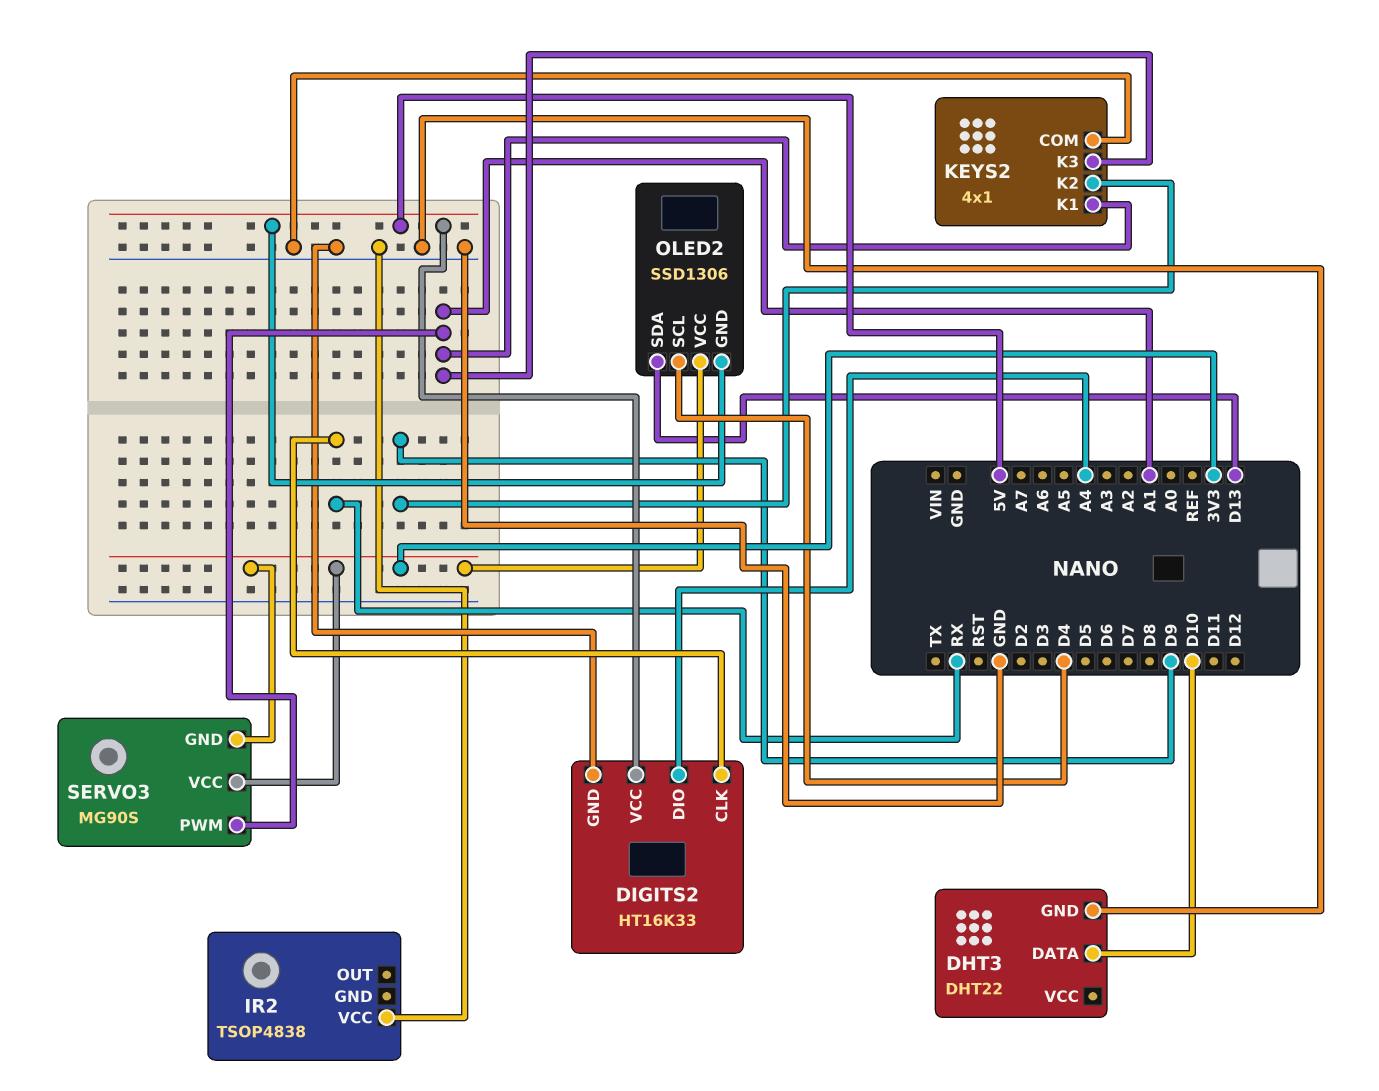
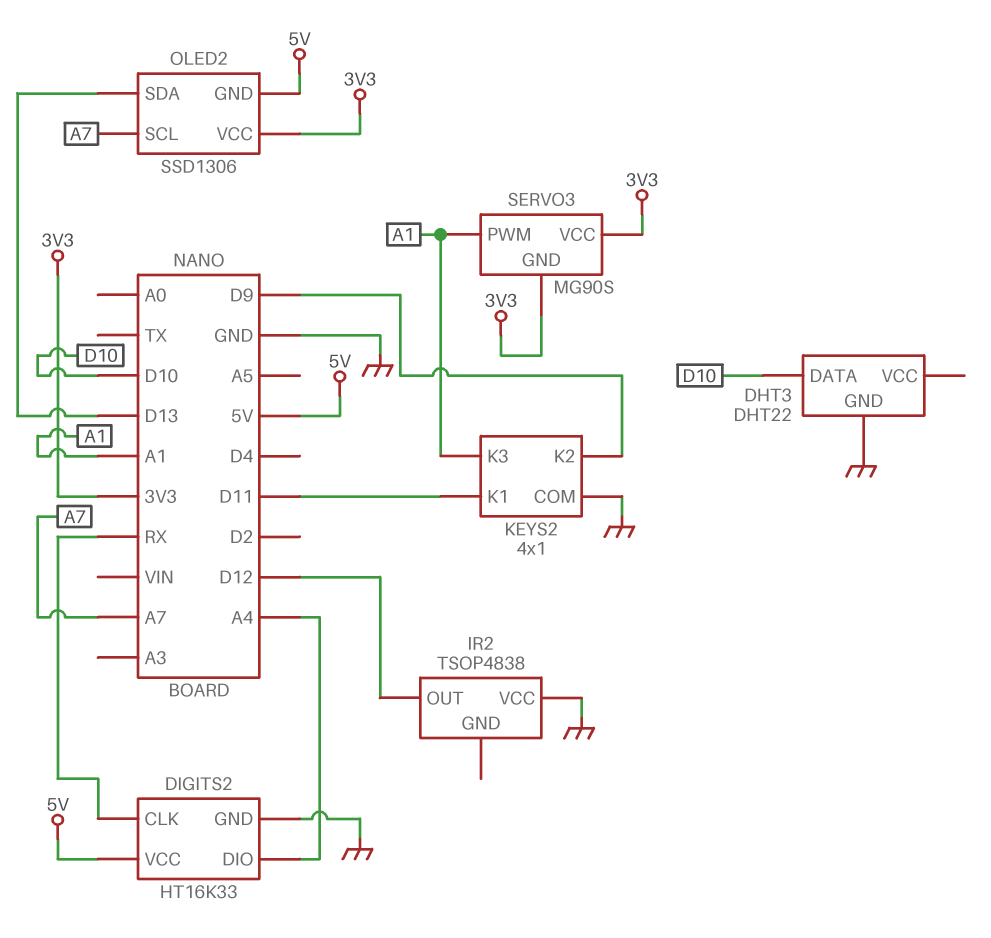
IR2 pin OUT: none -> D12
KEYS2 pin K1: A1 -> D11
OLED2 pin SCL: D4 -> A7

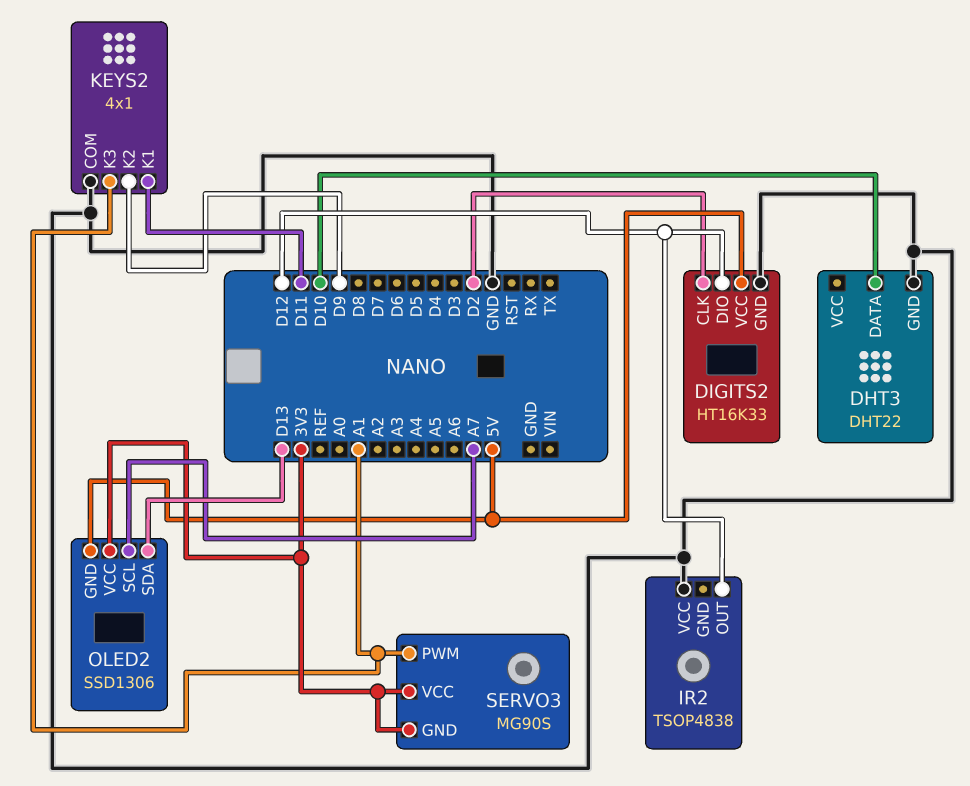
DIGITS2 pin CLK: RX -> D2
DIGITS2 pin DIO: A4 -> D12

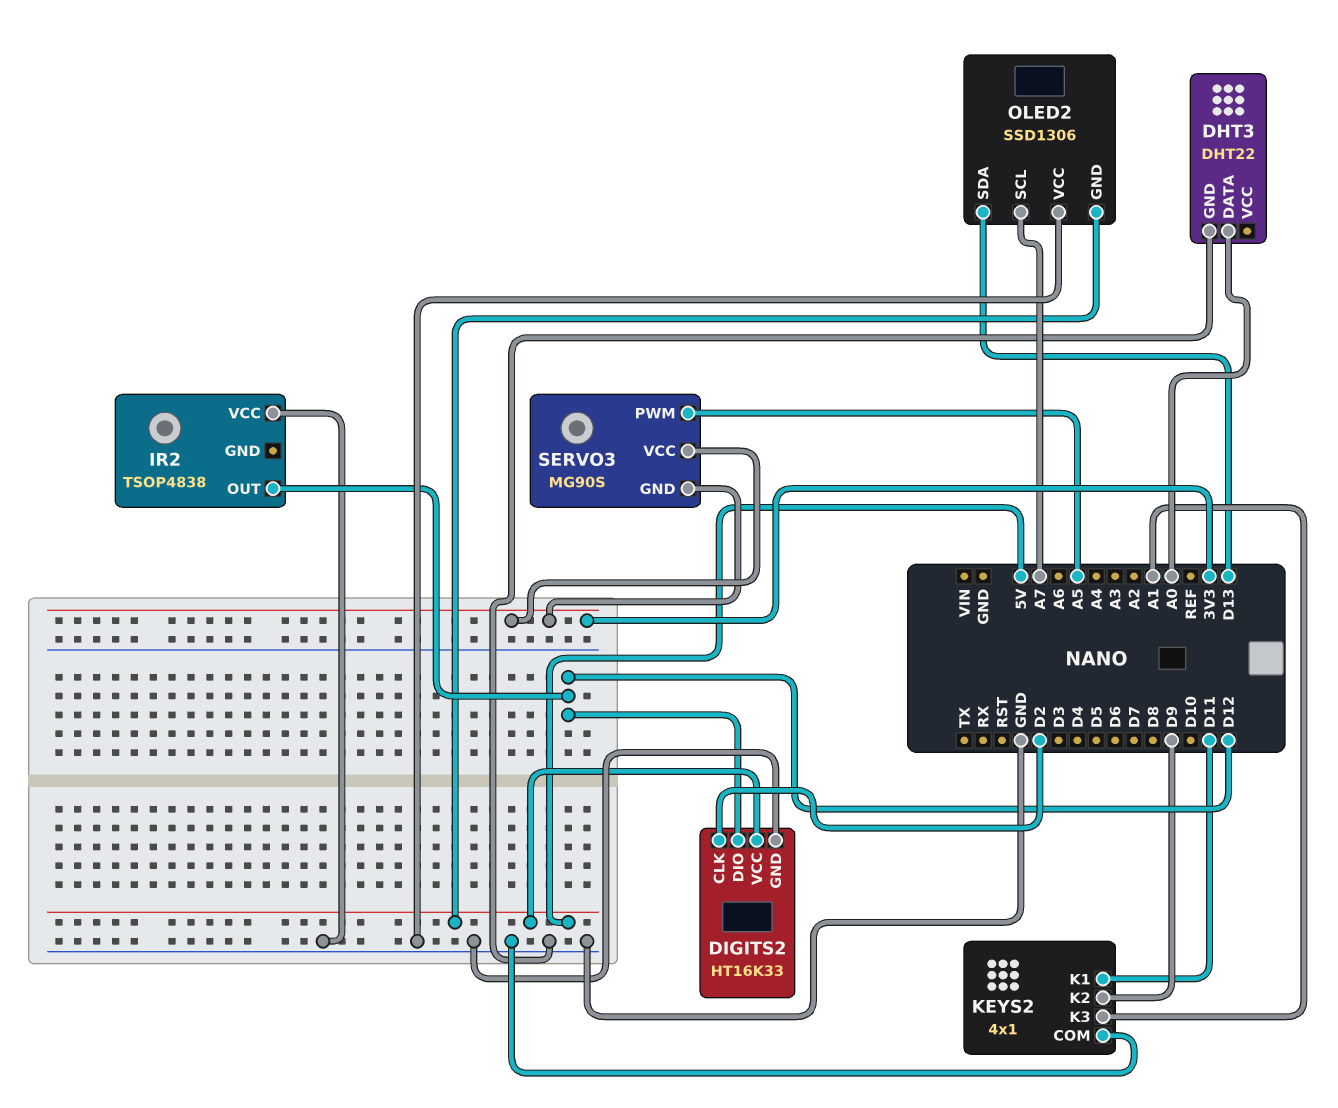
DHT3 pin DATA: D10 -> A0
OLED2 pin VCC: 3V3 -> GND
SERVO3 pin PWM: A1 -> A5

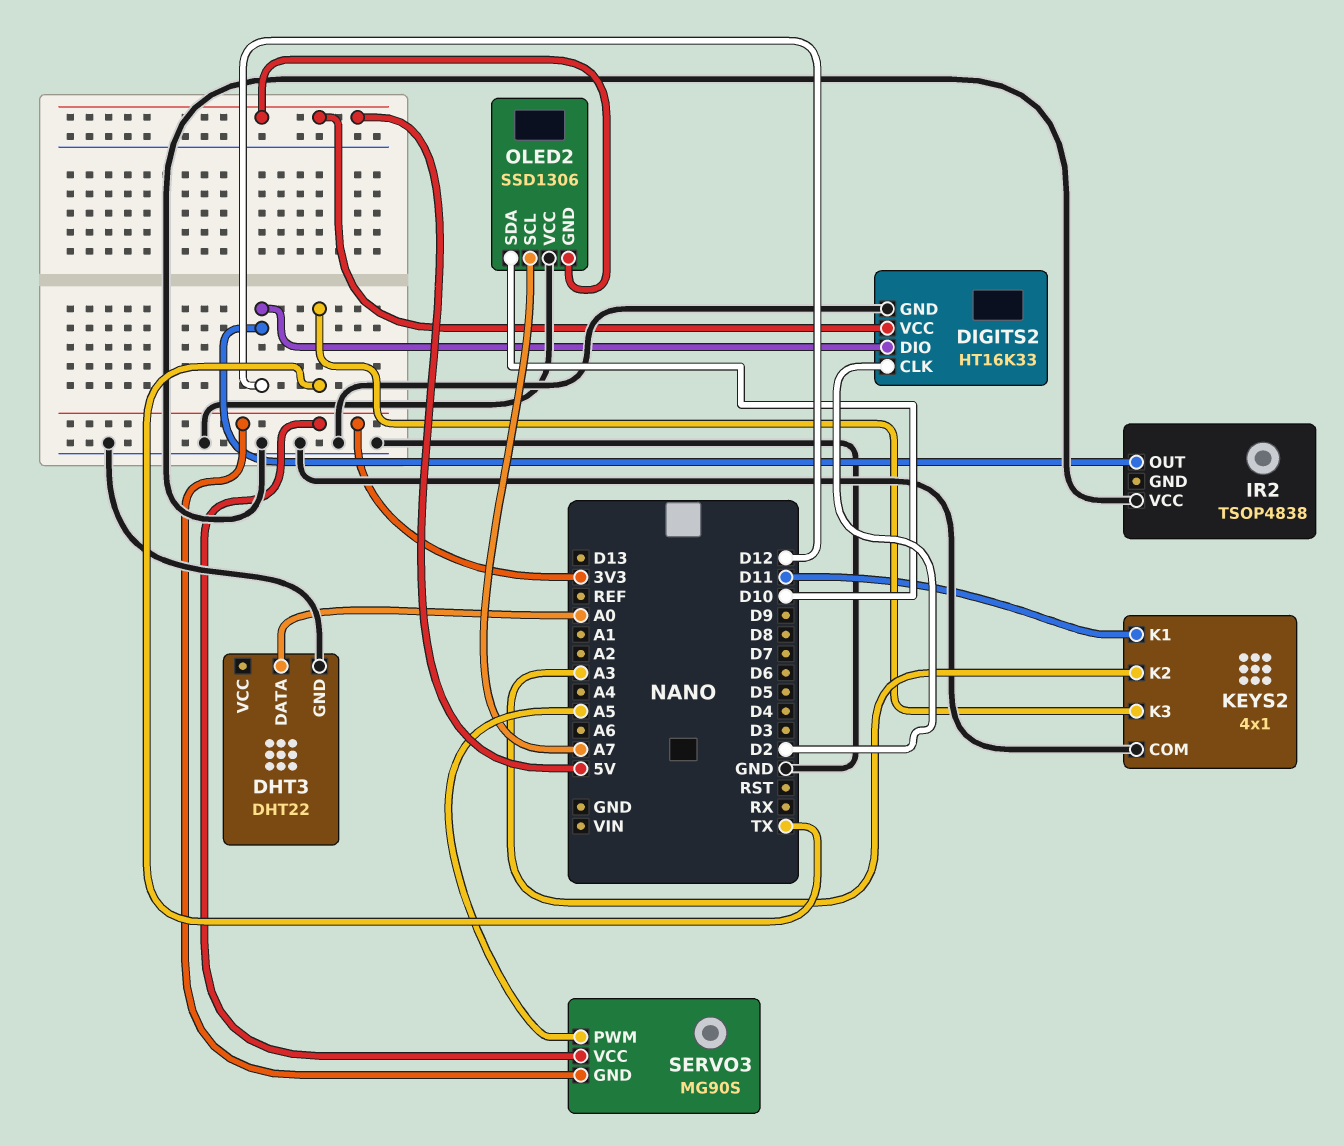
KEYS2 pin K2: D9 -> A3
KEYS2 pin K3: A1 -> TX
OLED2 pin SDA: D13 -> D10

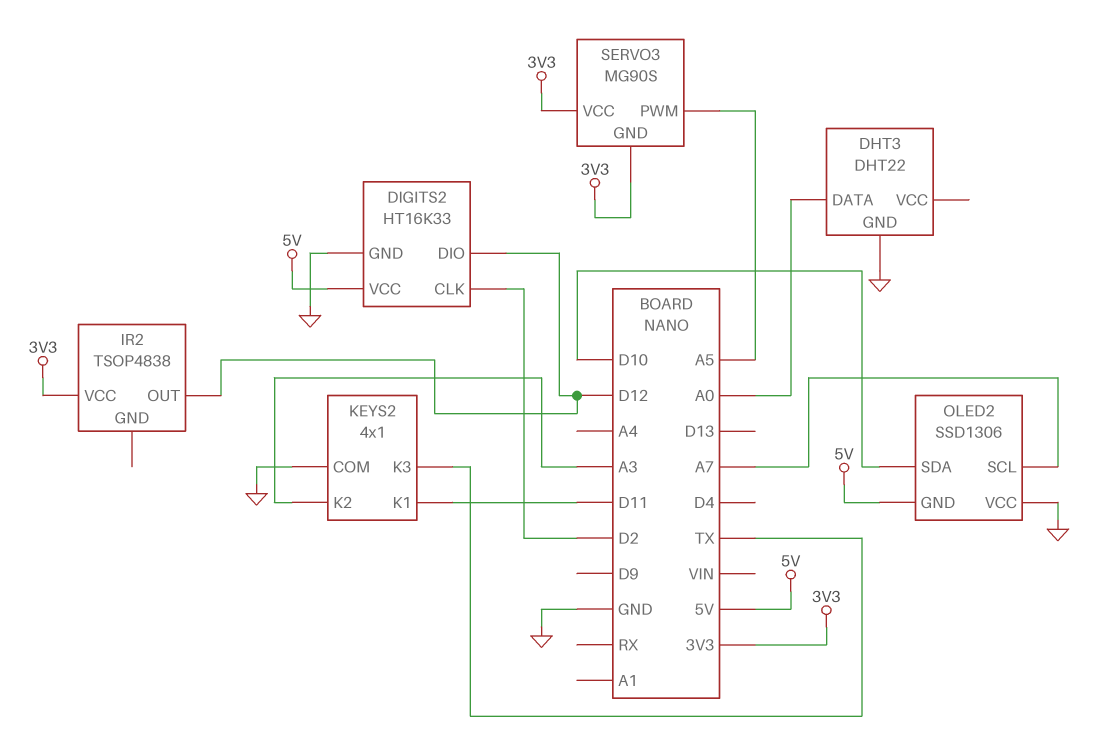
IR2 pin VCC: GND -> 3V3

